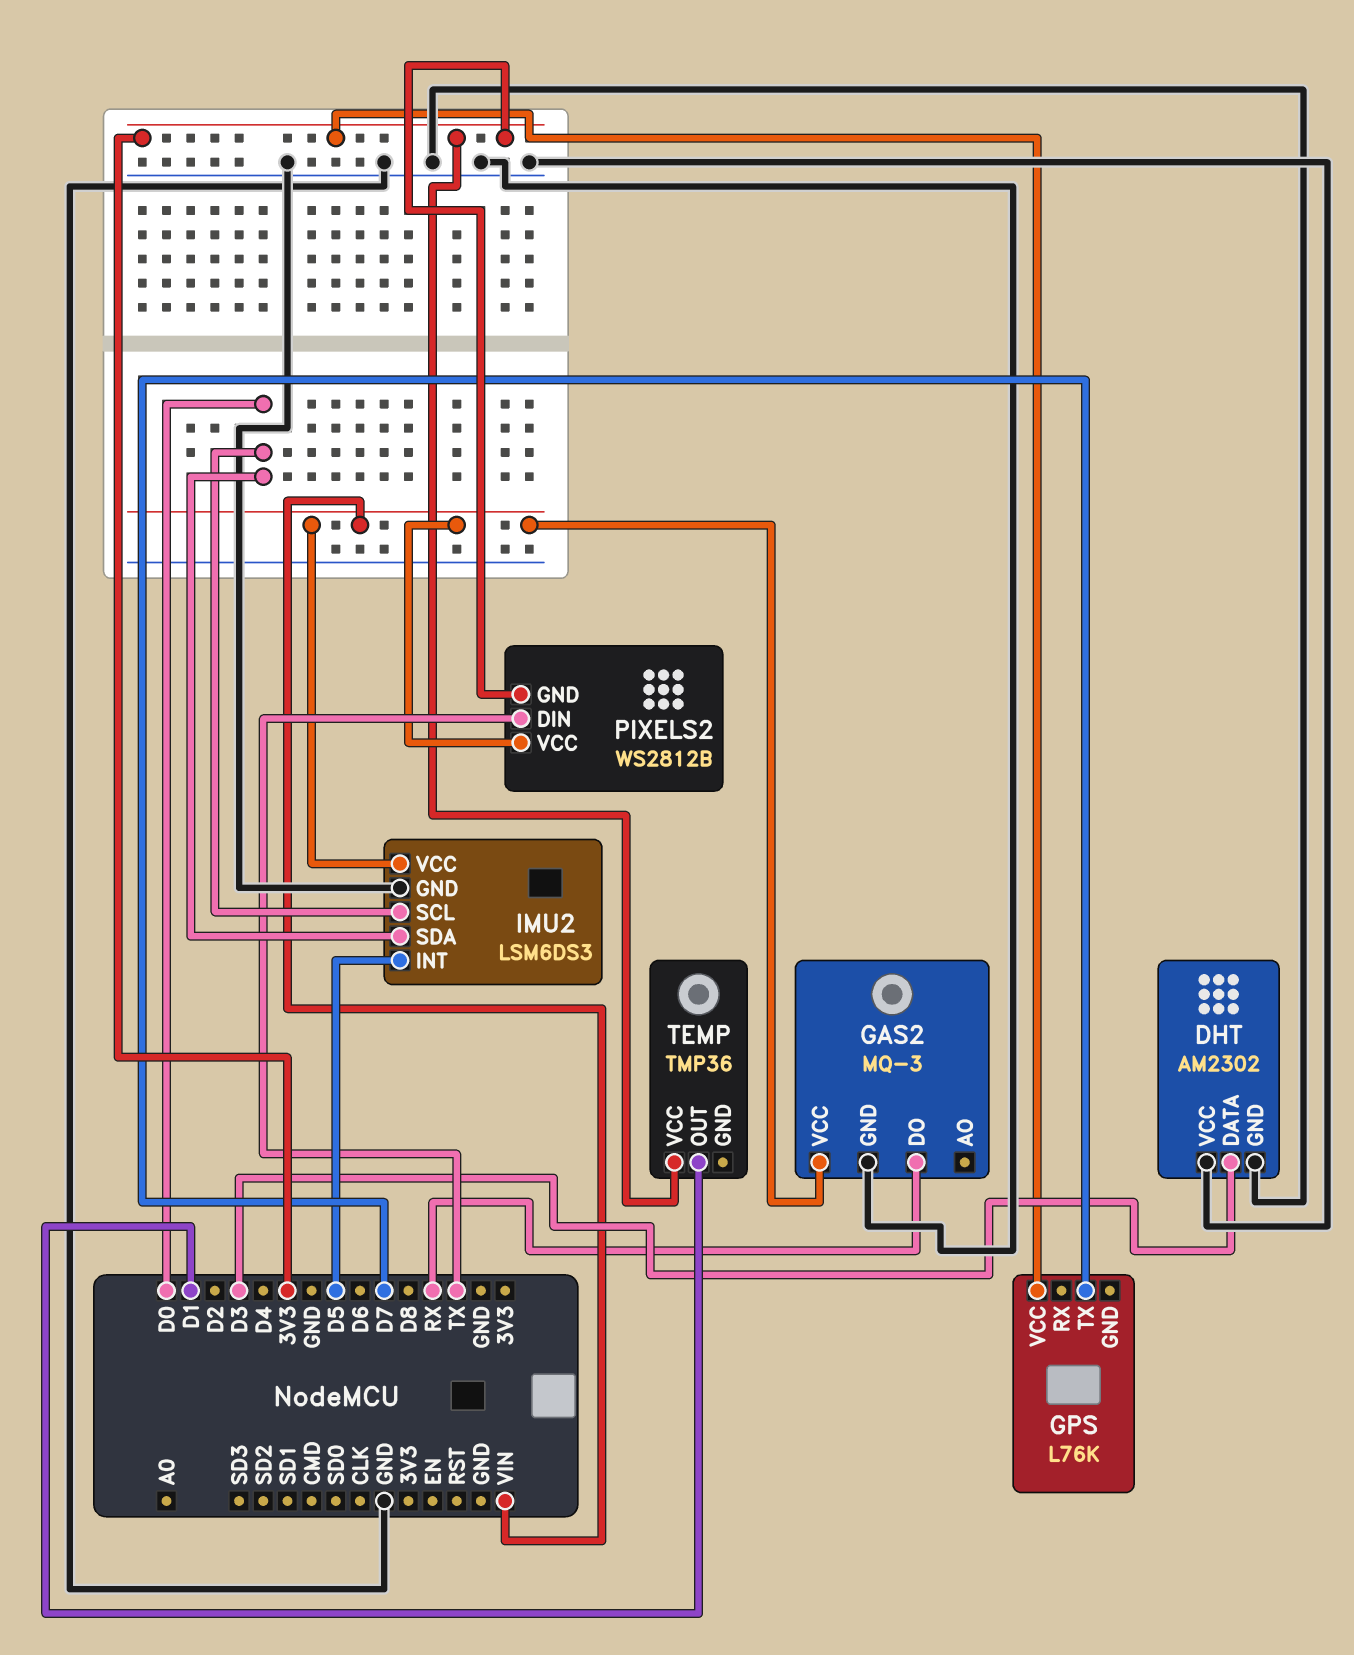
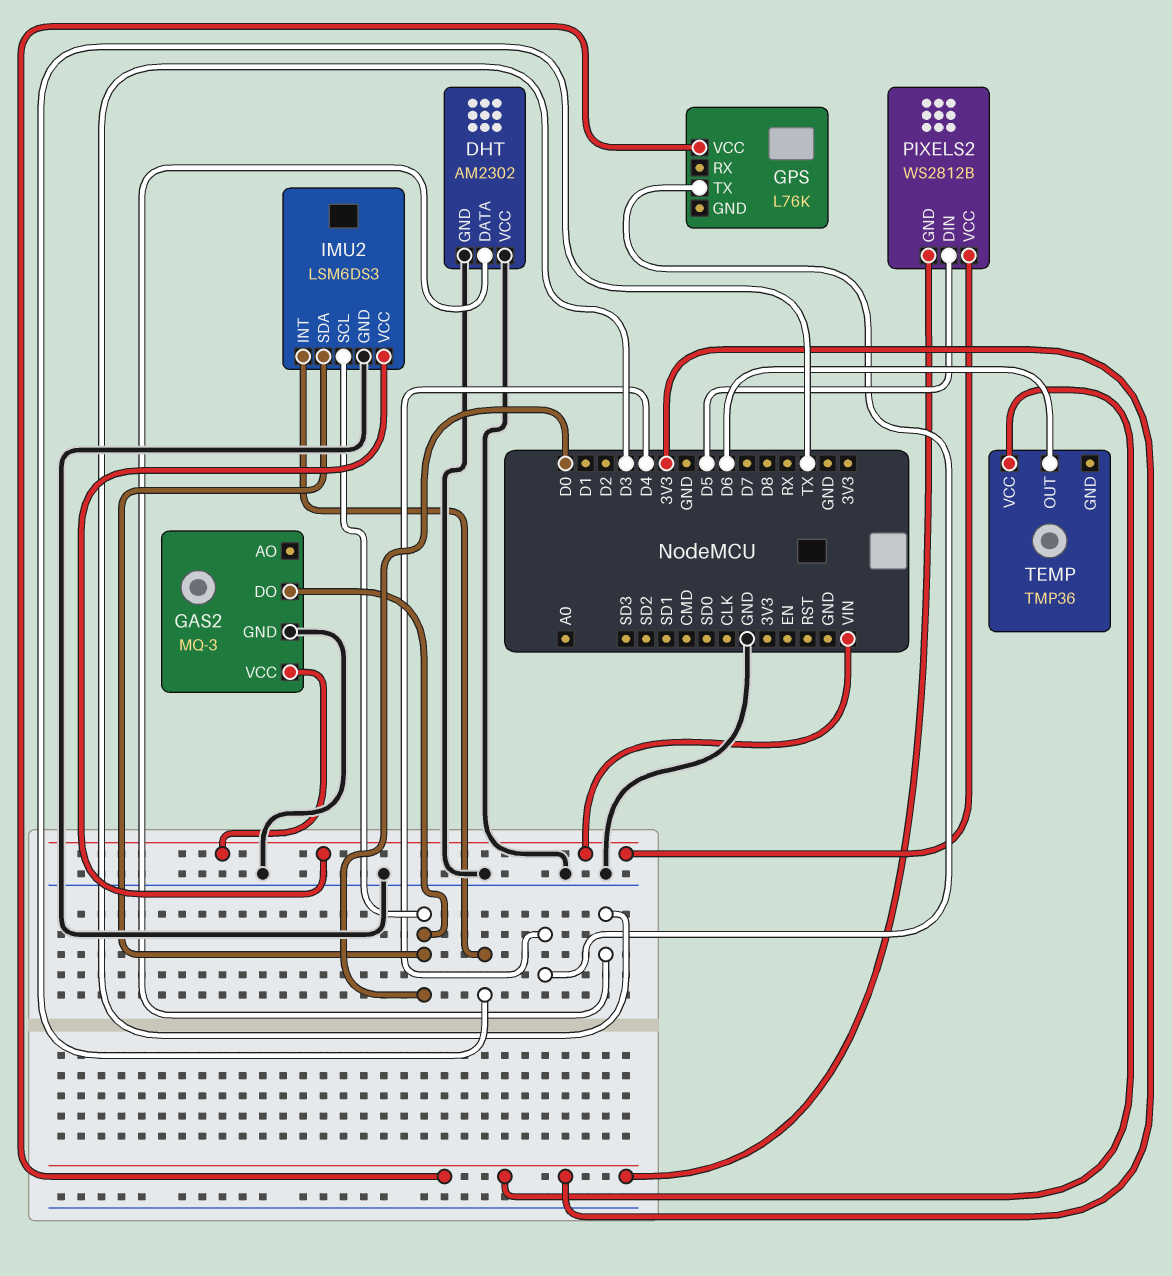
GAS2 pin DO: RX -> D0
GPS pin TX: D7 -> D4
IMU2 pin INT: D5 -> TX
PIXELS2 pin DIN: TX -> D5
TEMP pin OUT: D1 -> D6

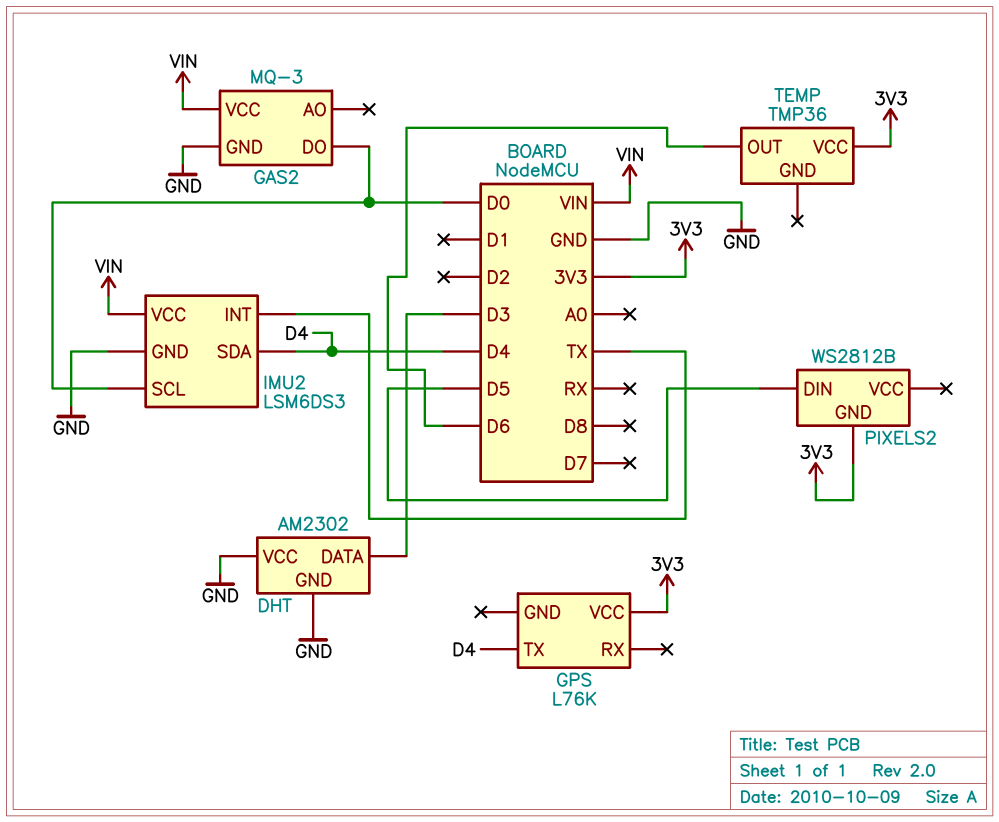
IMU2 pin SDA: D0 -> D4
PIXELS2 pin VCC: VIN -> none

